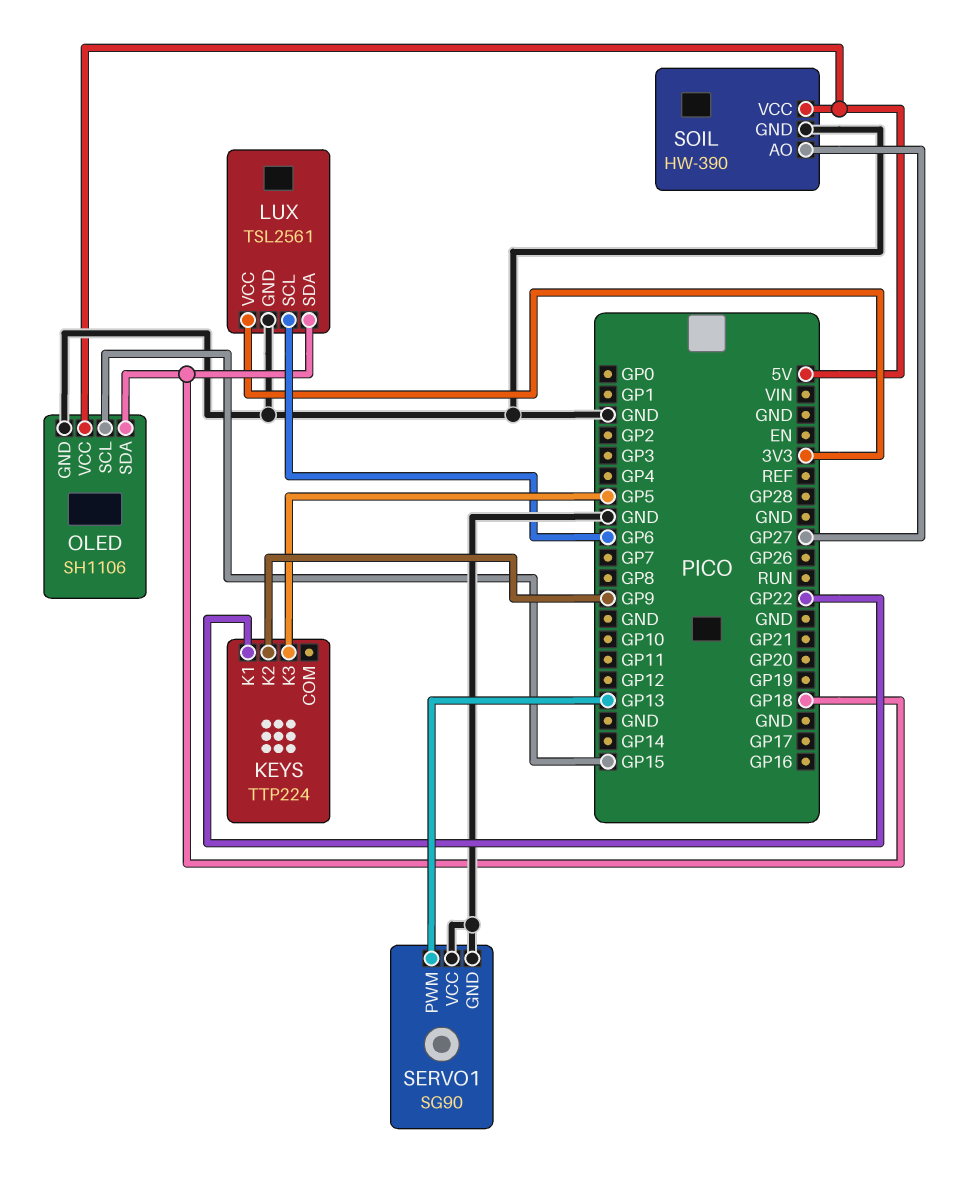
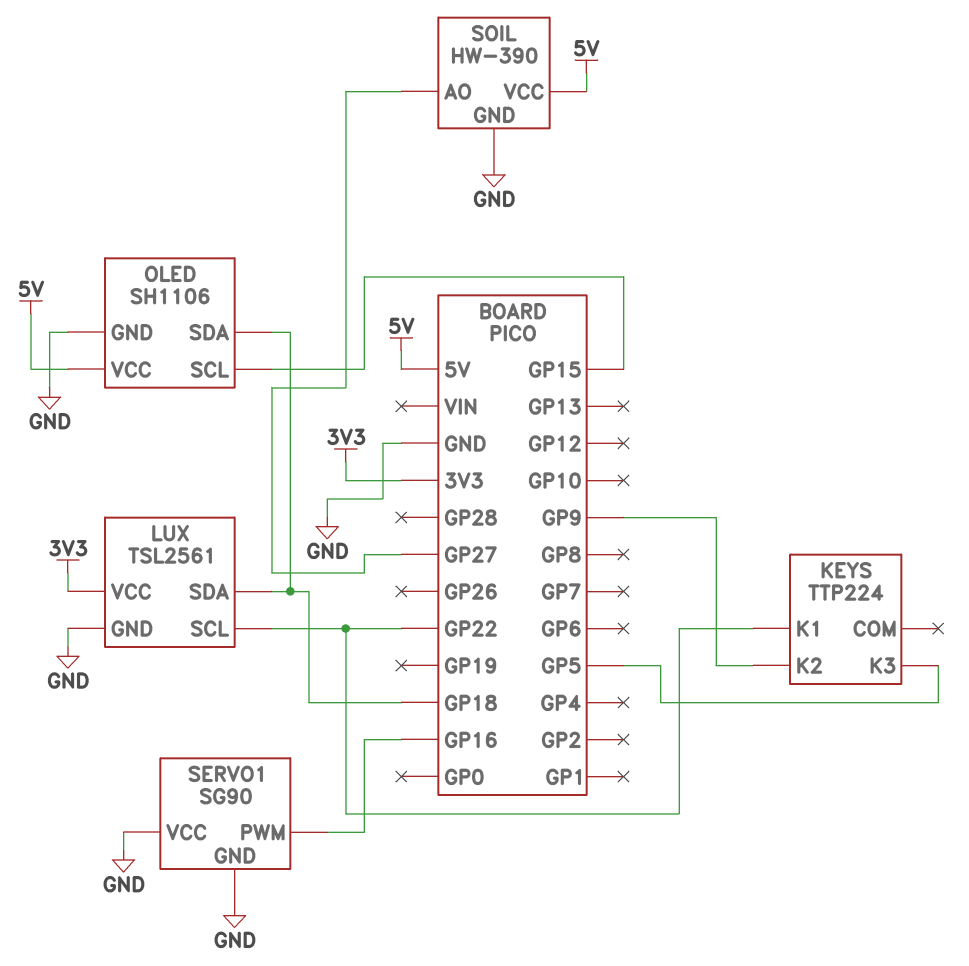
LUX pin SCL: GP6 -> GP22
SERVO1 pin PWM: GP13 -> GP16

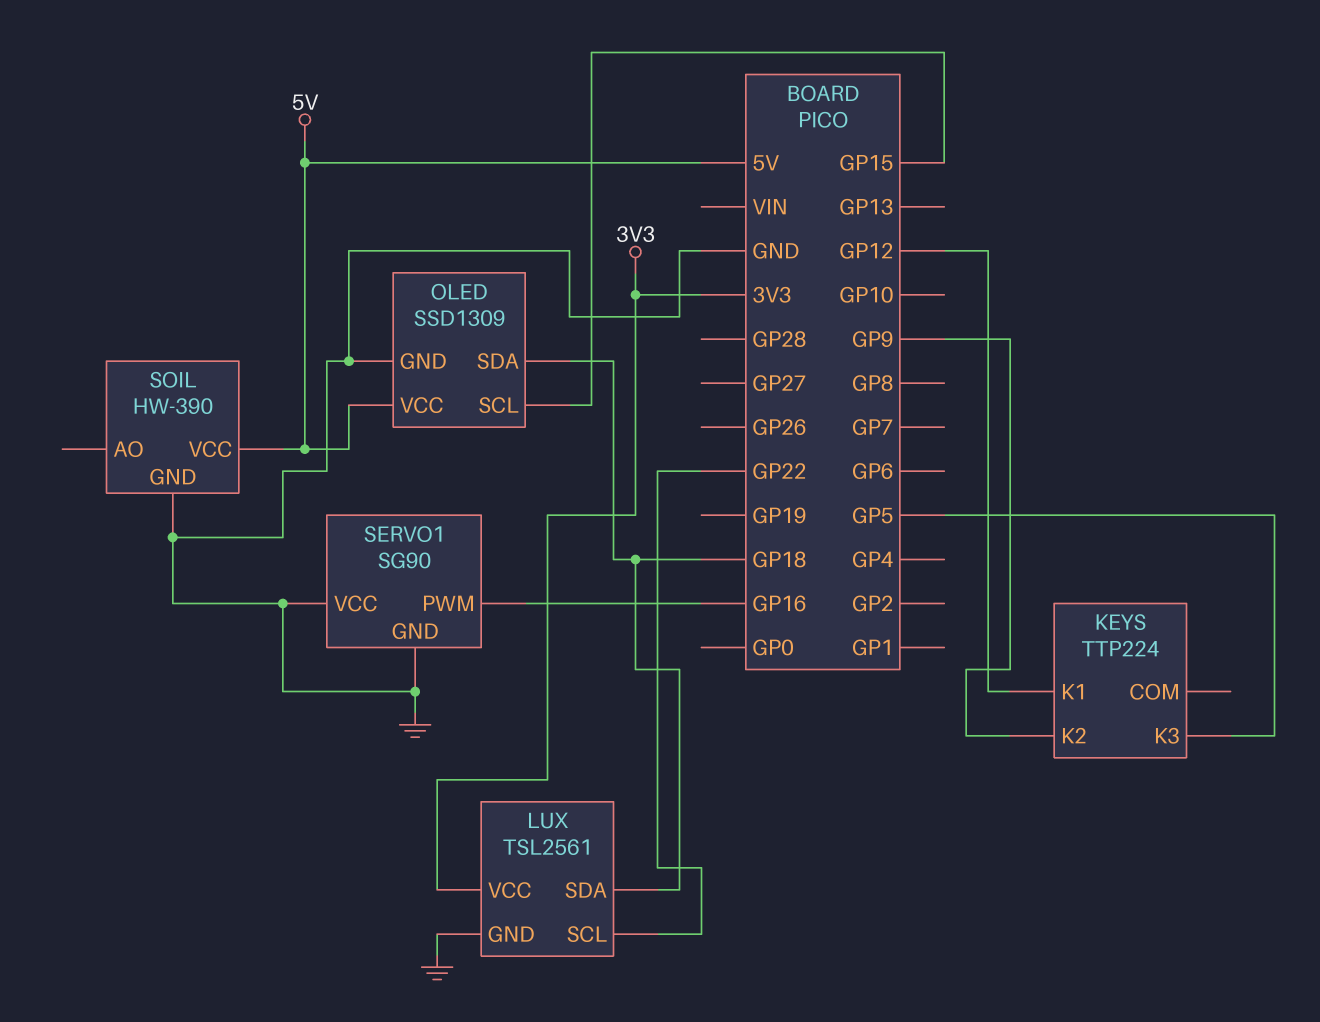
KEYS pin K1: GP22 -> GP12
OLED: SH1106 -> SSD1309
SOIL pin AO: GP27 -> none

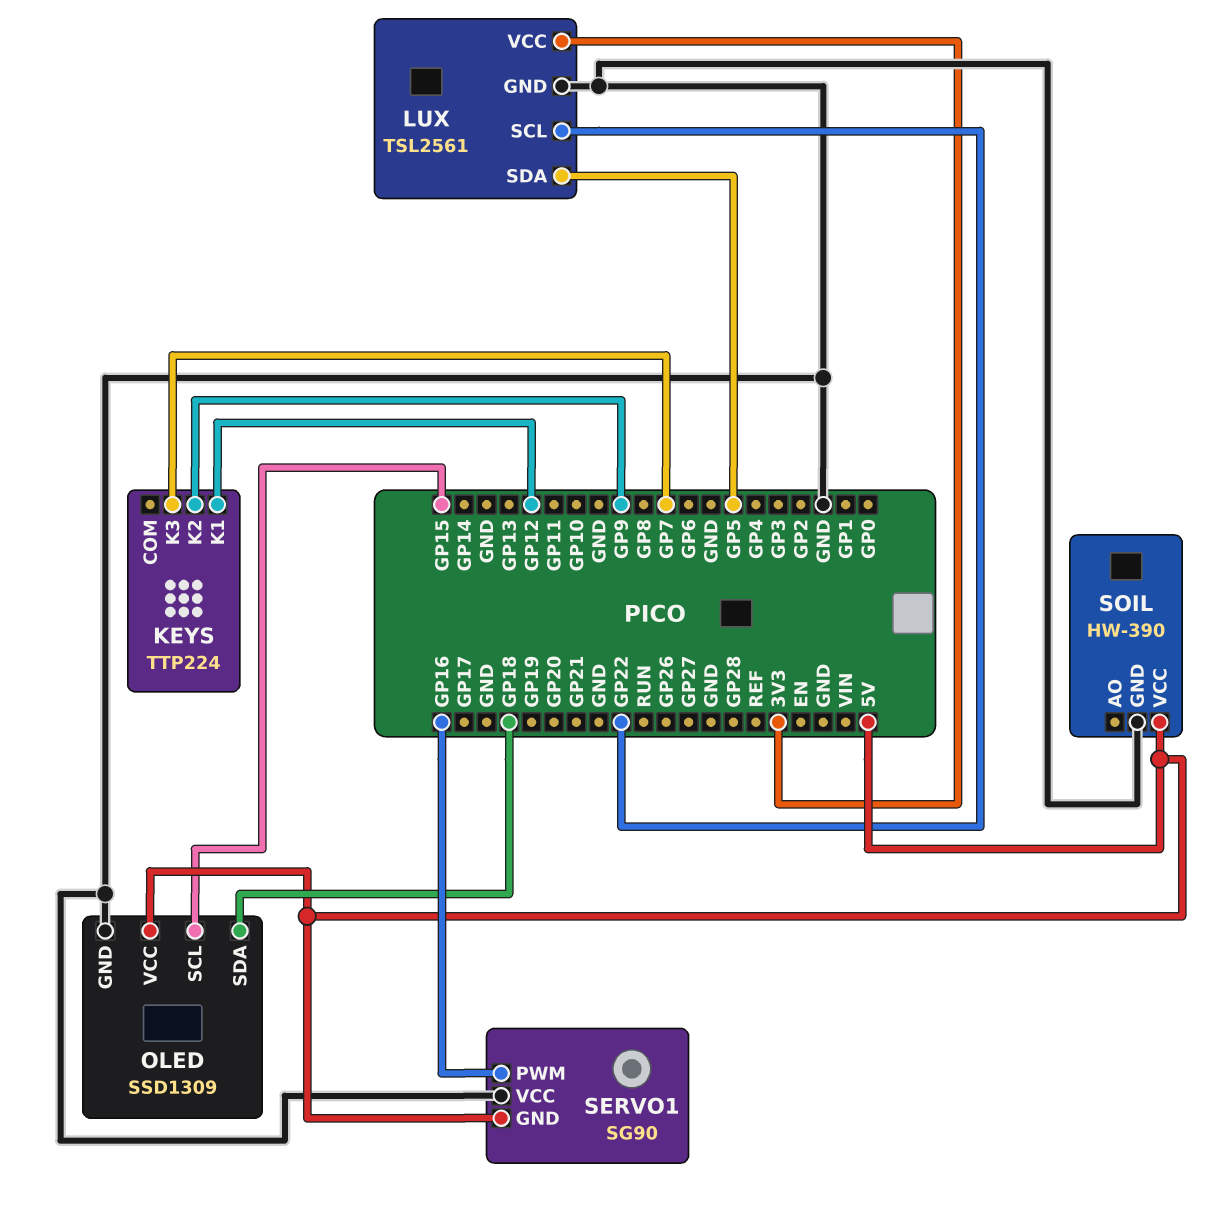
KEYS pin K3: GP5 -> GP7
LUX pin SDA: GP18 -> GP5
SERVO1 pin GND: GND -> 5V

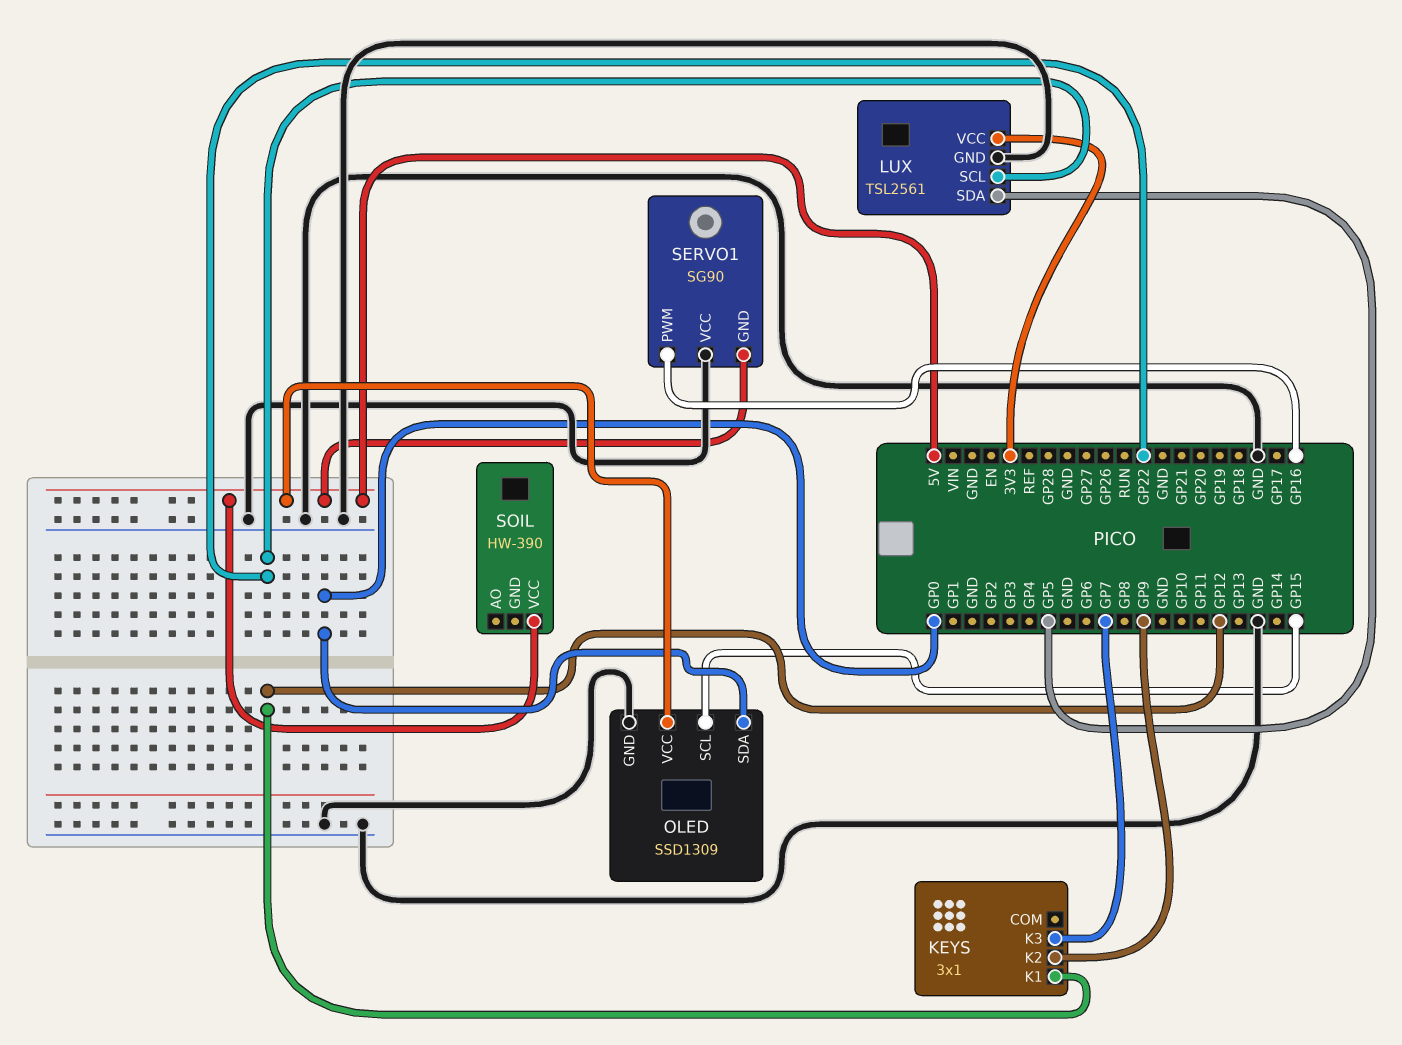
KEYS: TTP224 -> 3x1
OLED pin SDA: GP18 -> GP0
SOIL pin GND: GND -> none

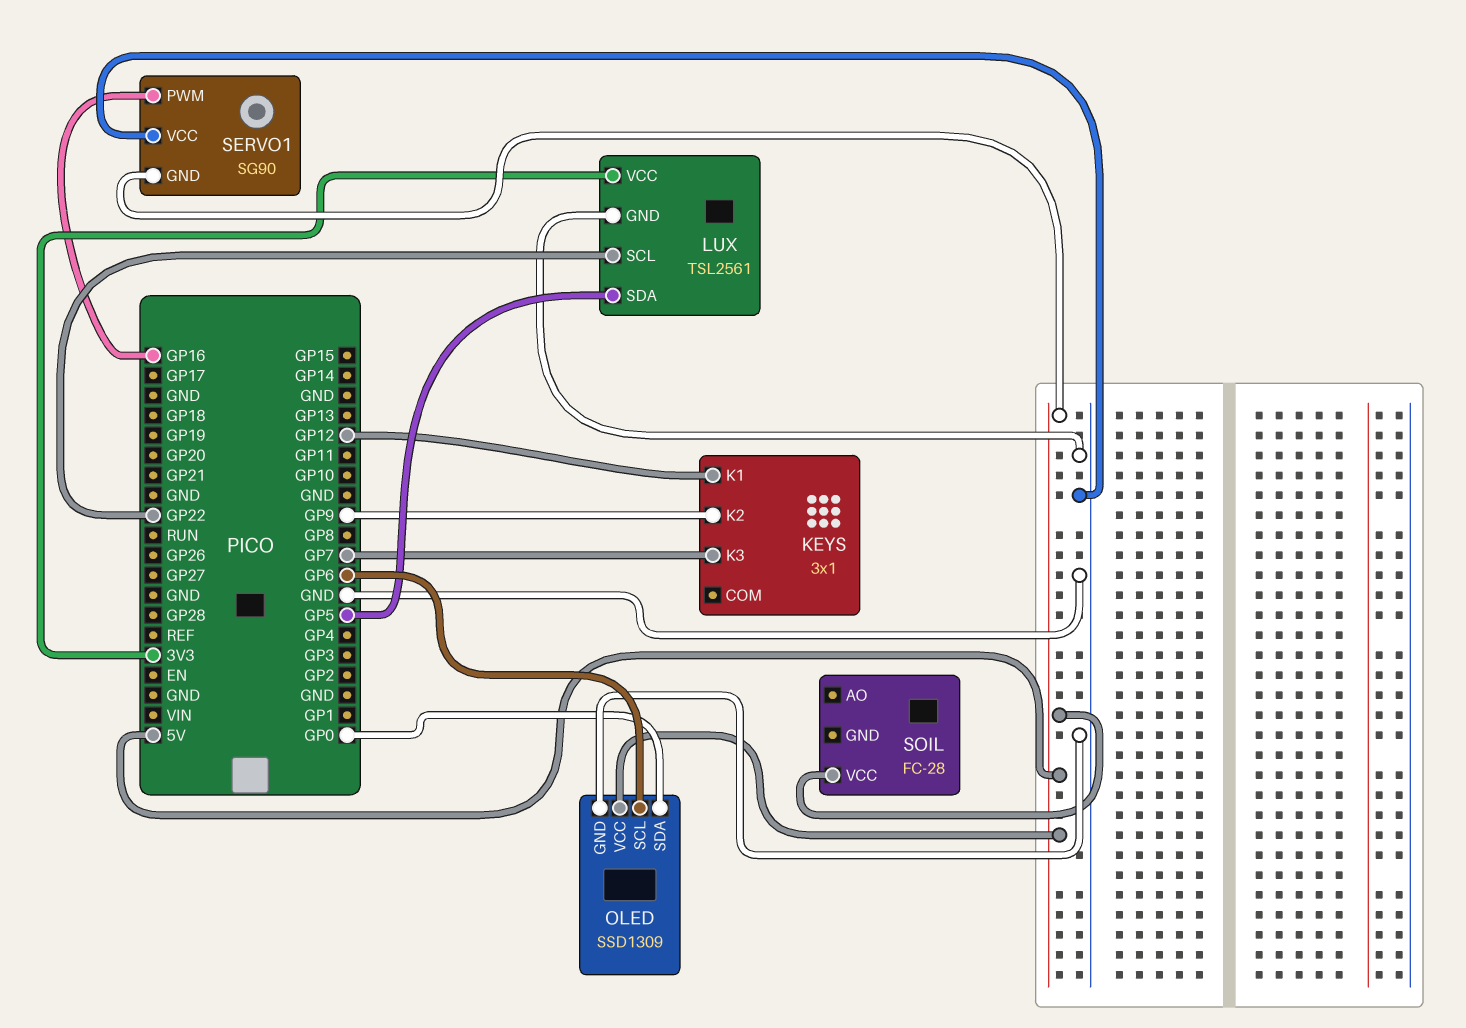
OLED pin SCL: GP15 -> GP6
SOIL: HW-390 -> FC-28

